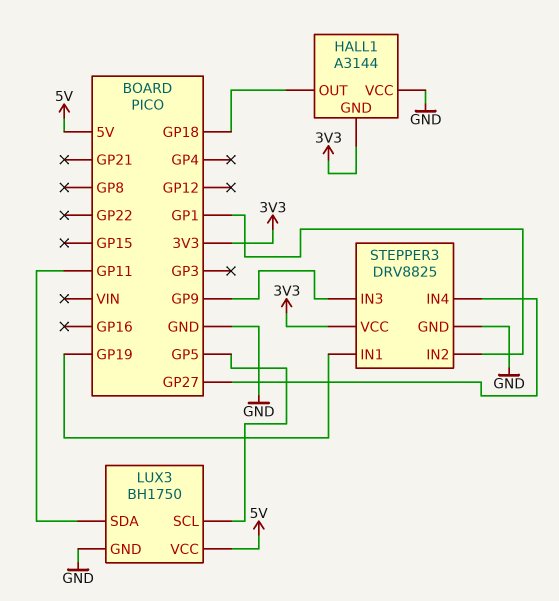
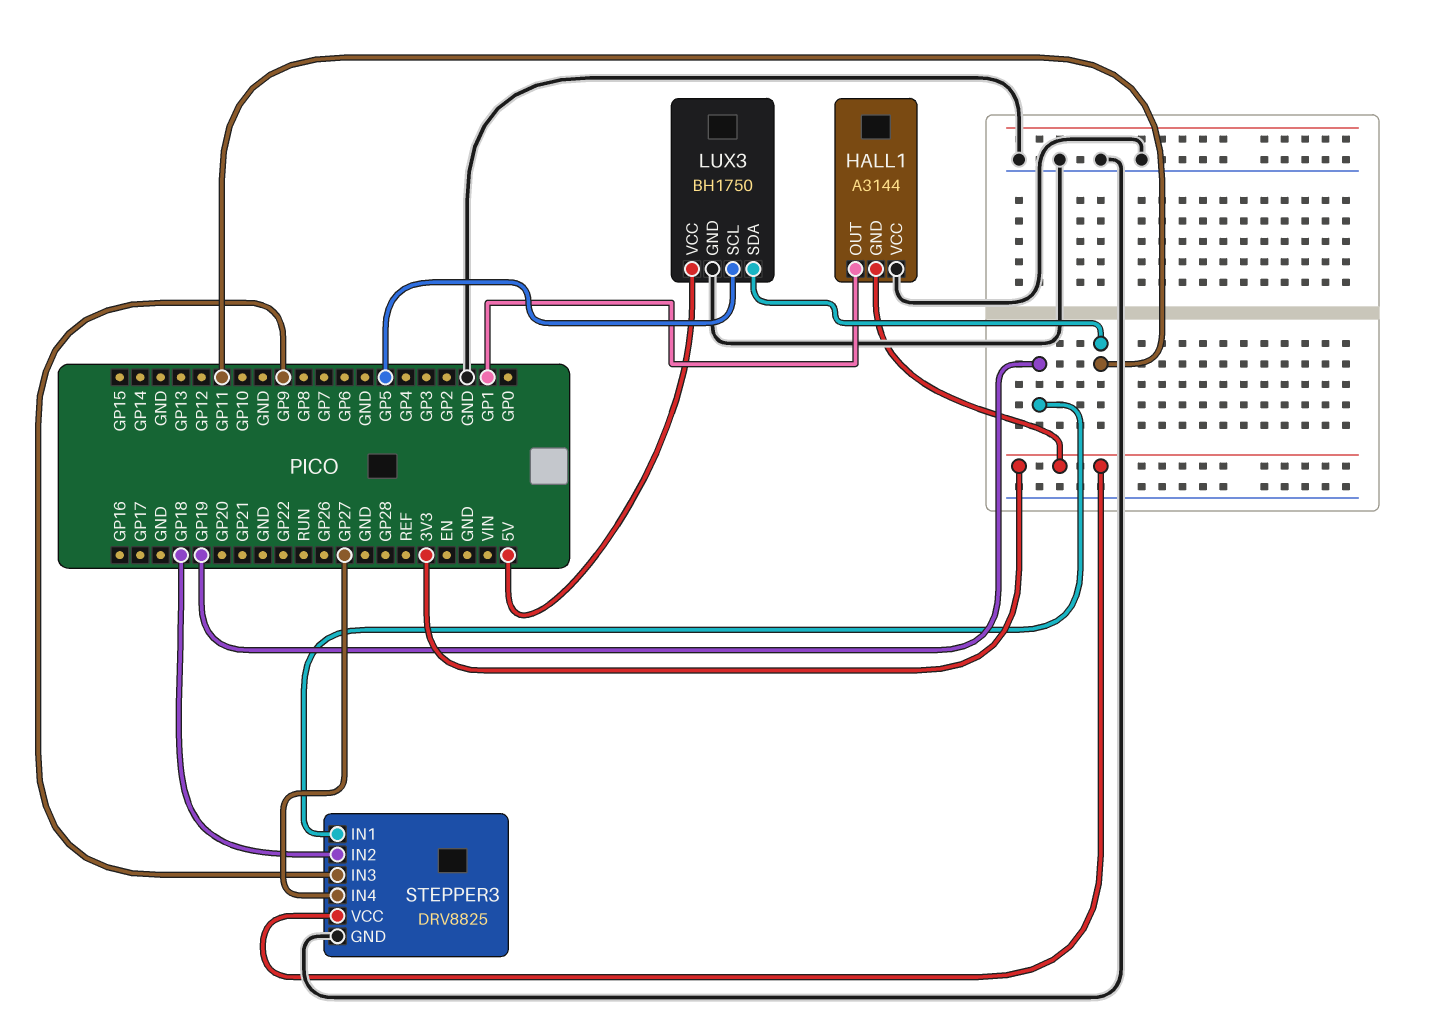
HALL1 pin OUT: GP18 -> GP1
STEPPER3 pin IN2: GP1 -> GP18

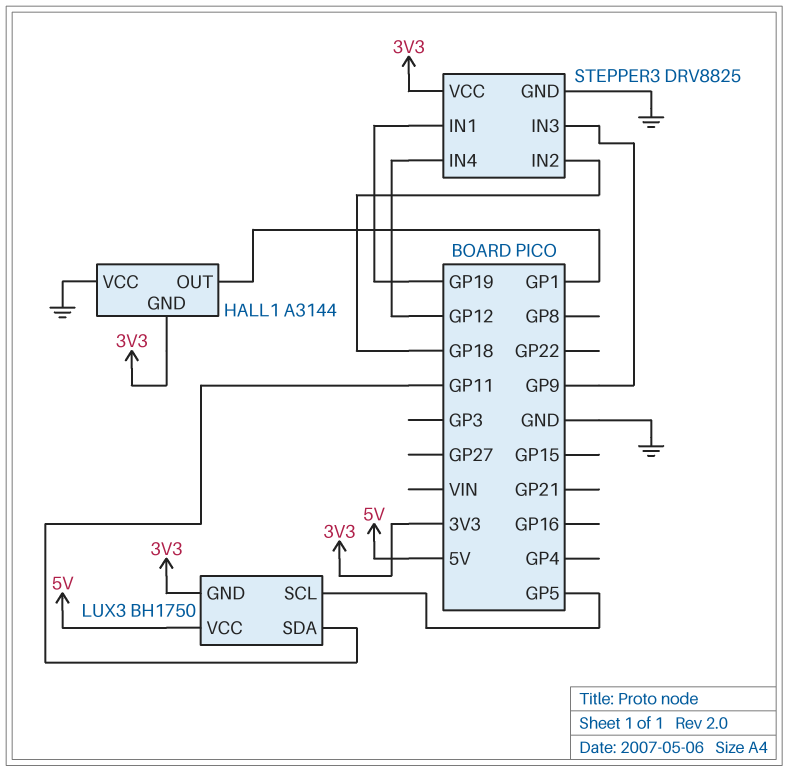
LUX3 pin GND: GND -> 3V3
STEPPER3 pin IN4: GP27 -> GP12

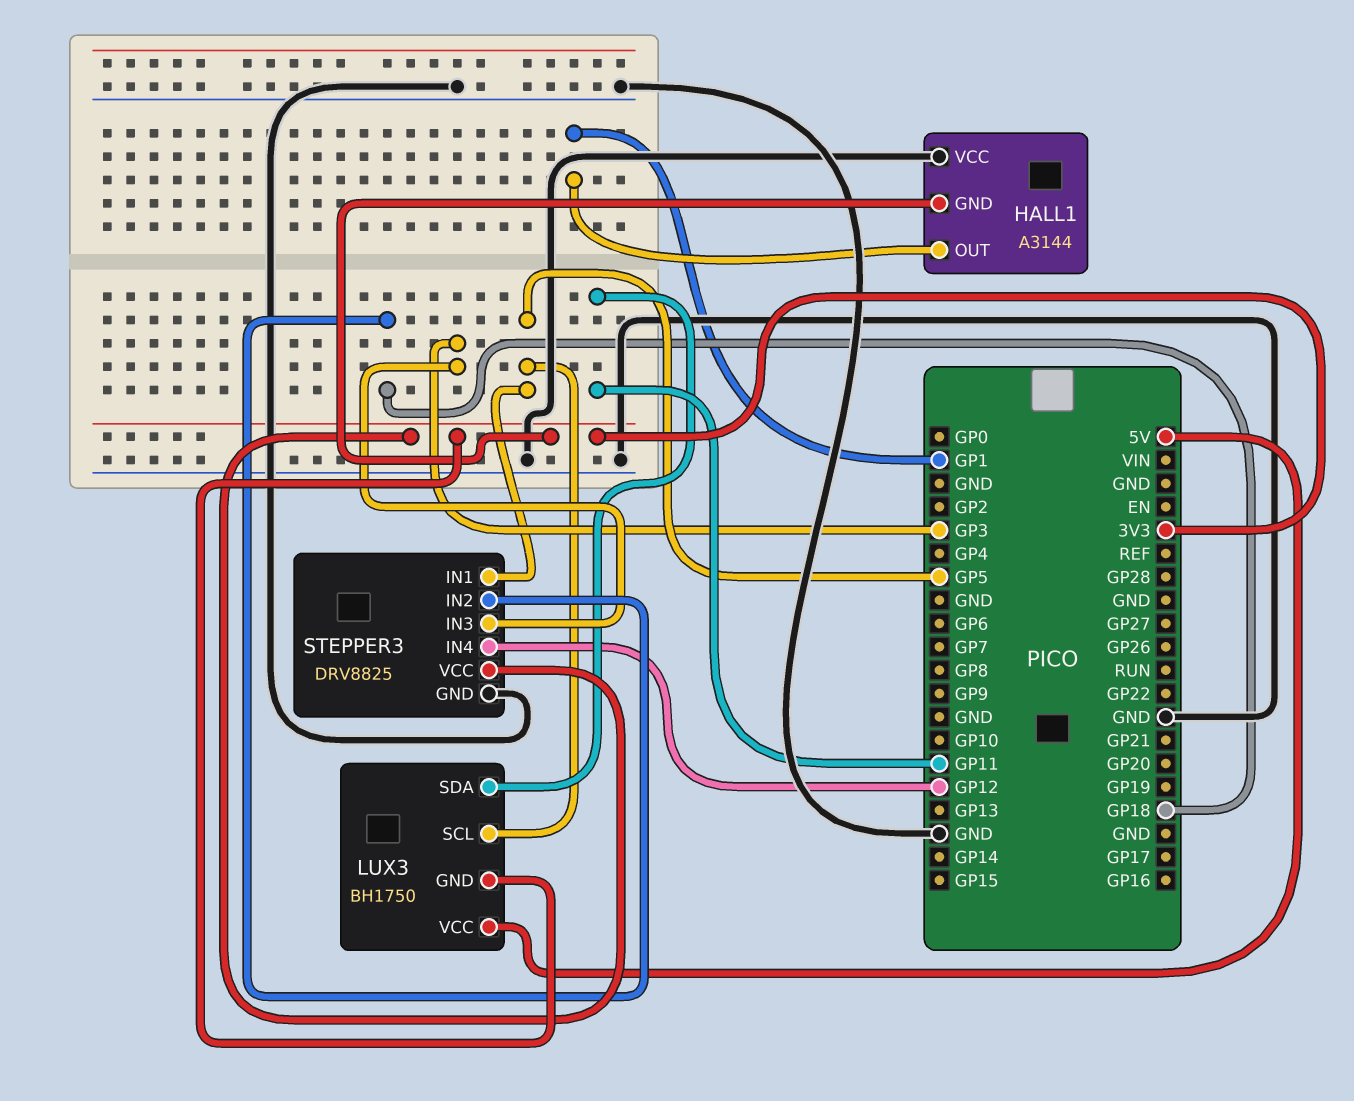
STEPPER3 pin IN1: GP19 -> GP5
STEPPER3 pin IN3: GP9 -> GP3

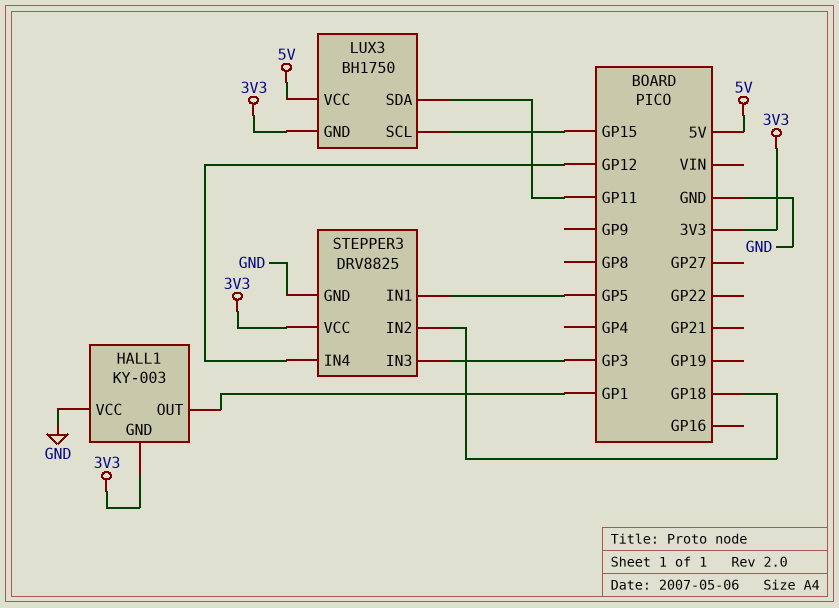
HALL1: A3144 -> KY-003
LUX3 pin SCL: GP5 -> GP15

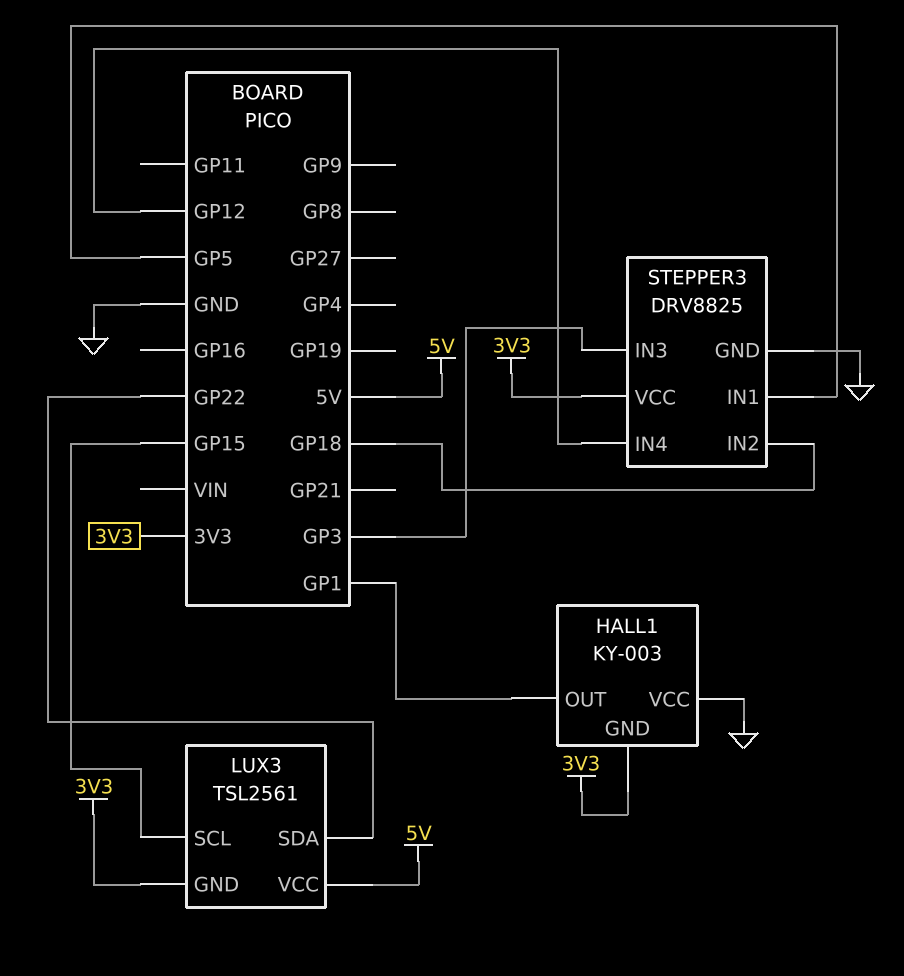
LUX3: BH1750 -> TSL2561
LUX3 pin SDA: GP11 -> GP22

